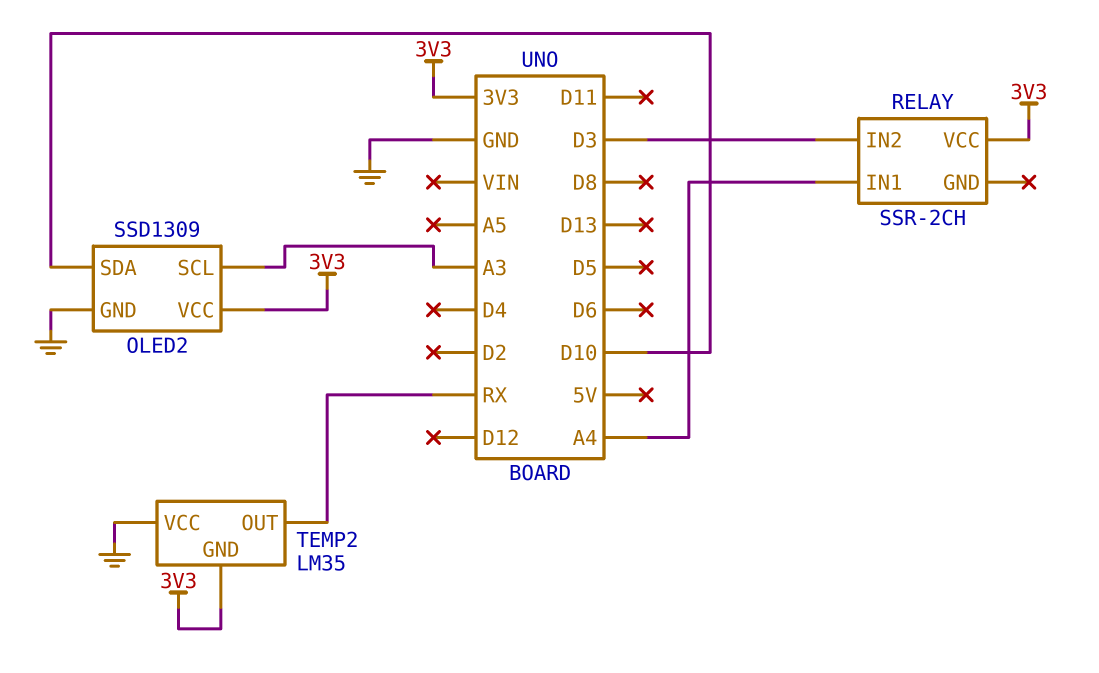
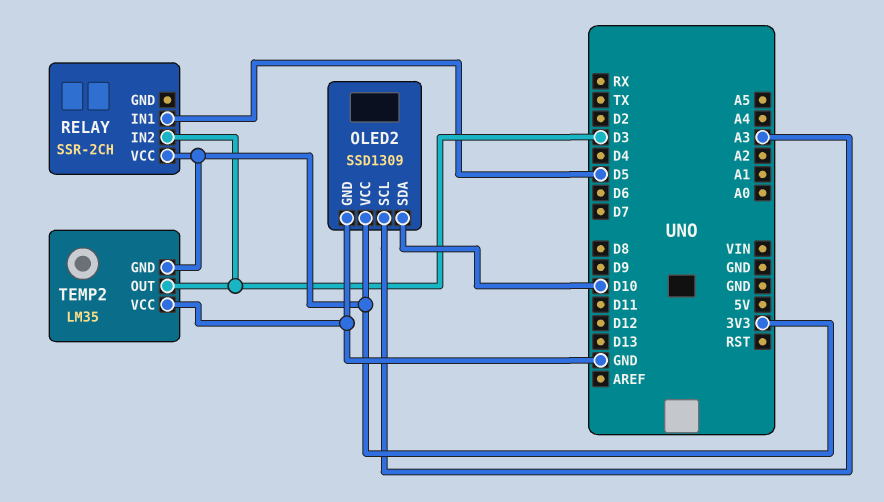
RELAY pin IN1: A4 -> D5
TEMP2 pin OUT: RX -> D3

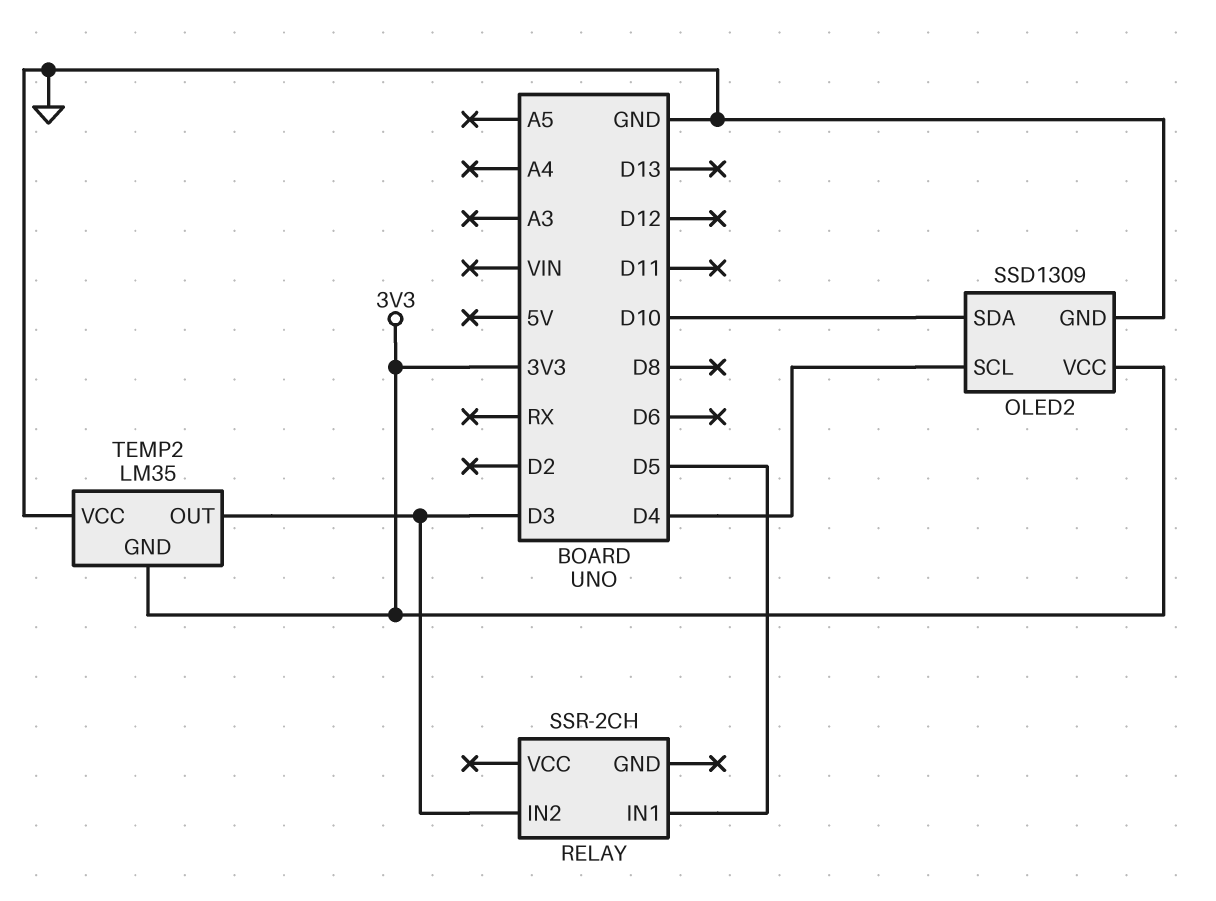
OLED2 pin SCL: A3 -> D4
RELAY pin VCC: 3V3 -> none

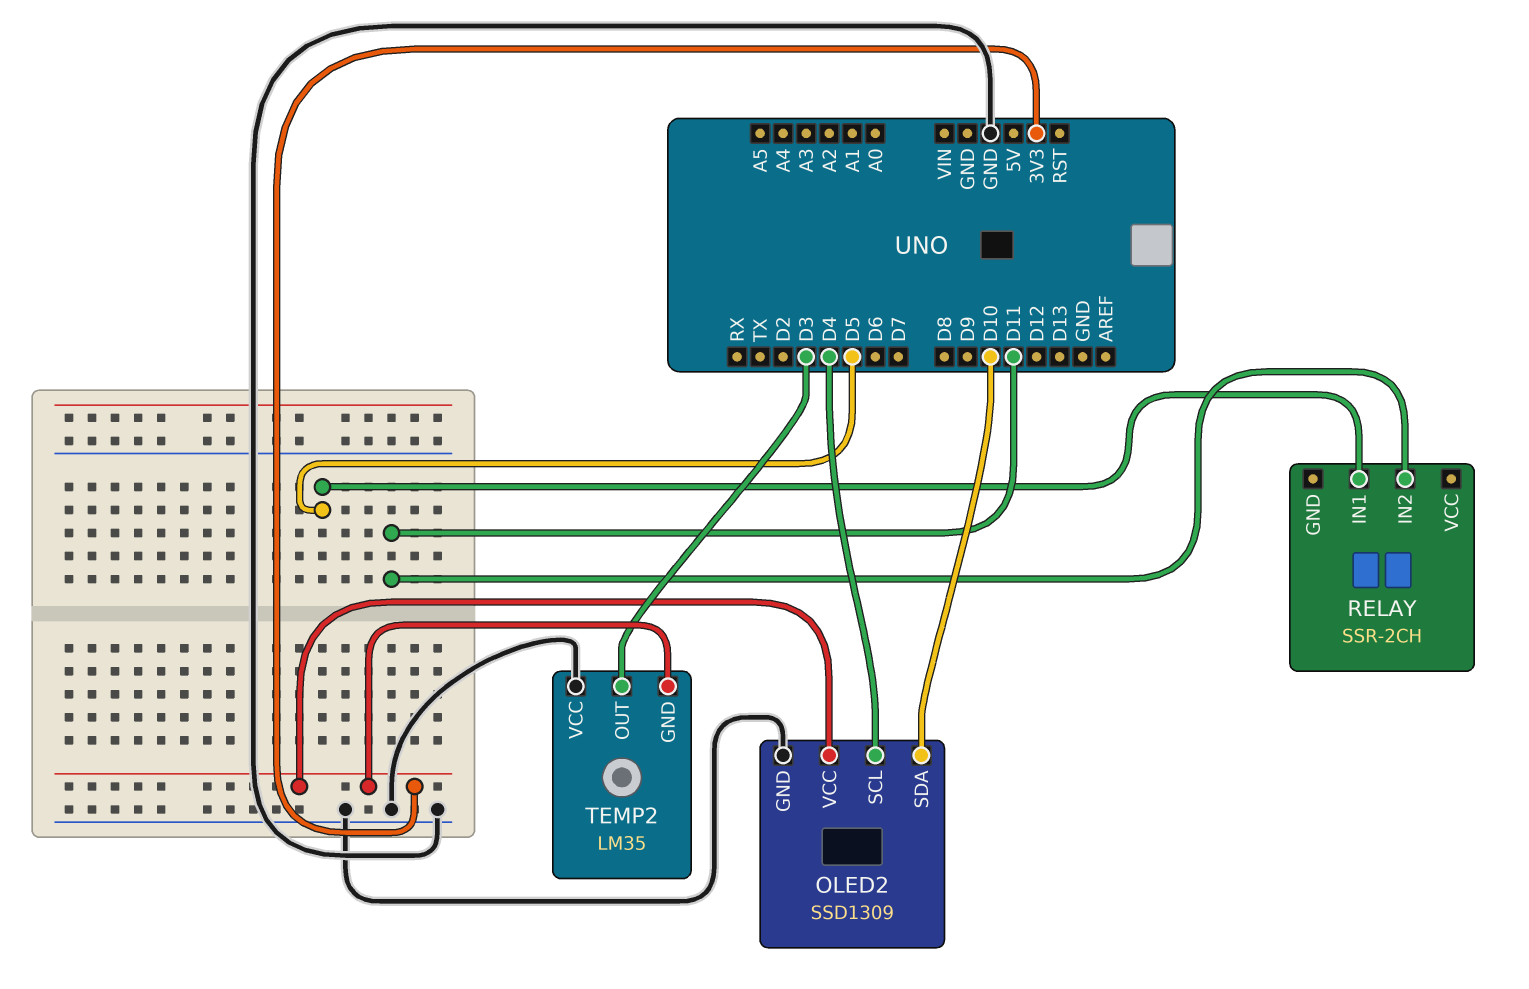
RELAY pin IN2: D3 -> D11

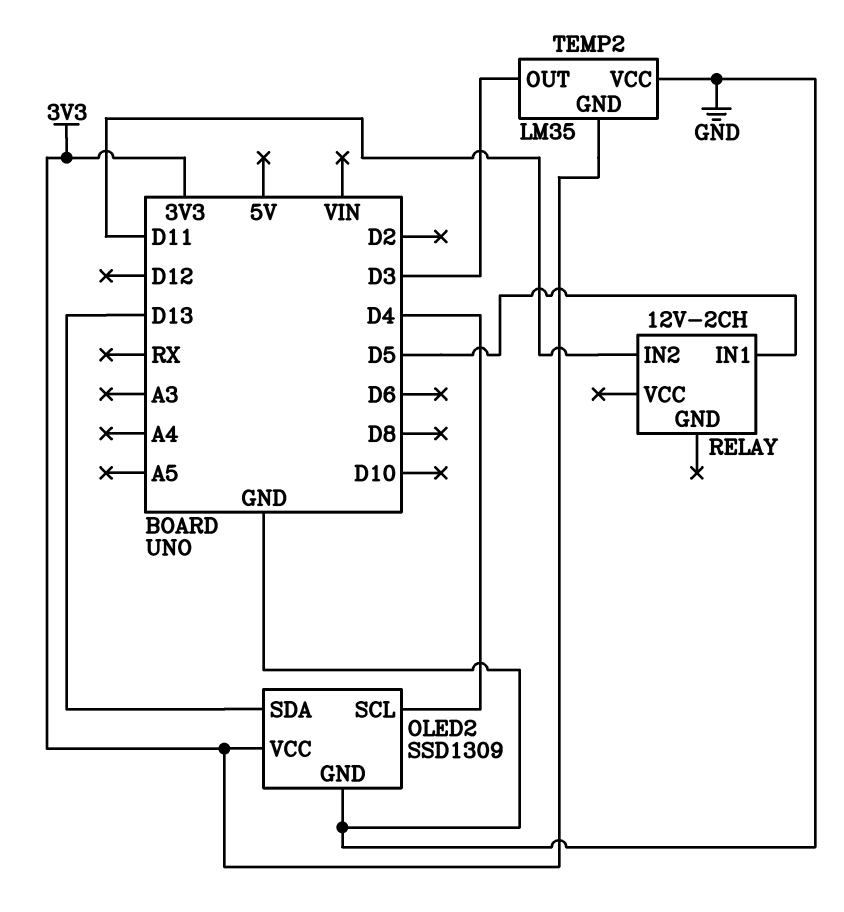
OLED2 pin SDA: D10 -> D13
RELAY: SSR-2CH -> 12V-2CH

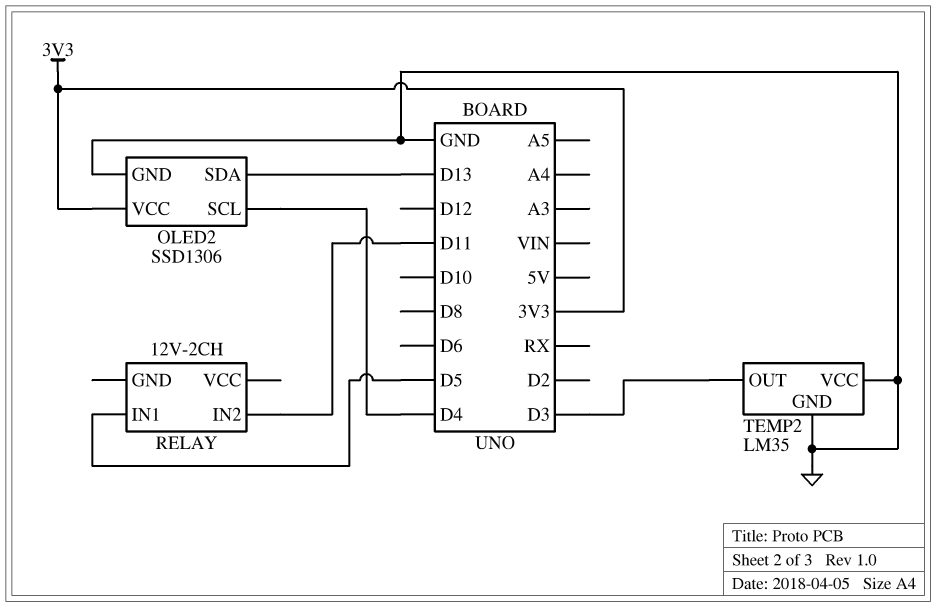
OLED2: SSD1309 -> SSD1306
TEMP2 pin GND: 3V3 -> GND

